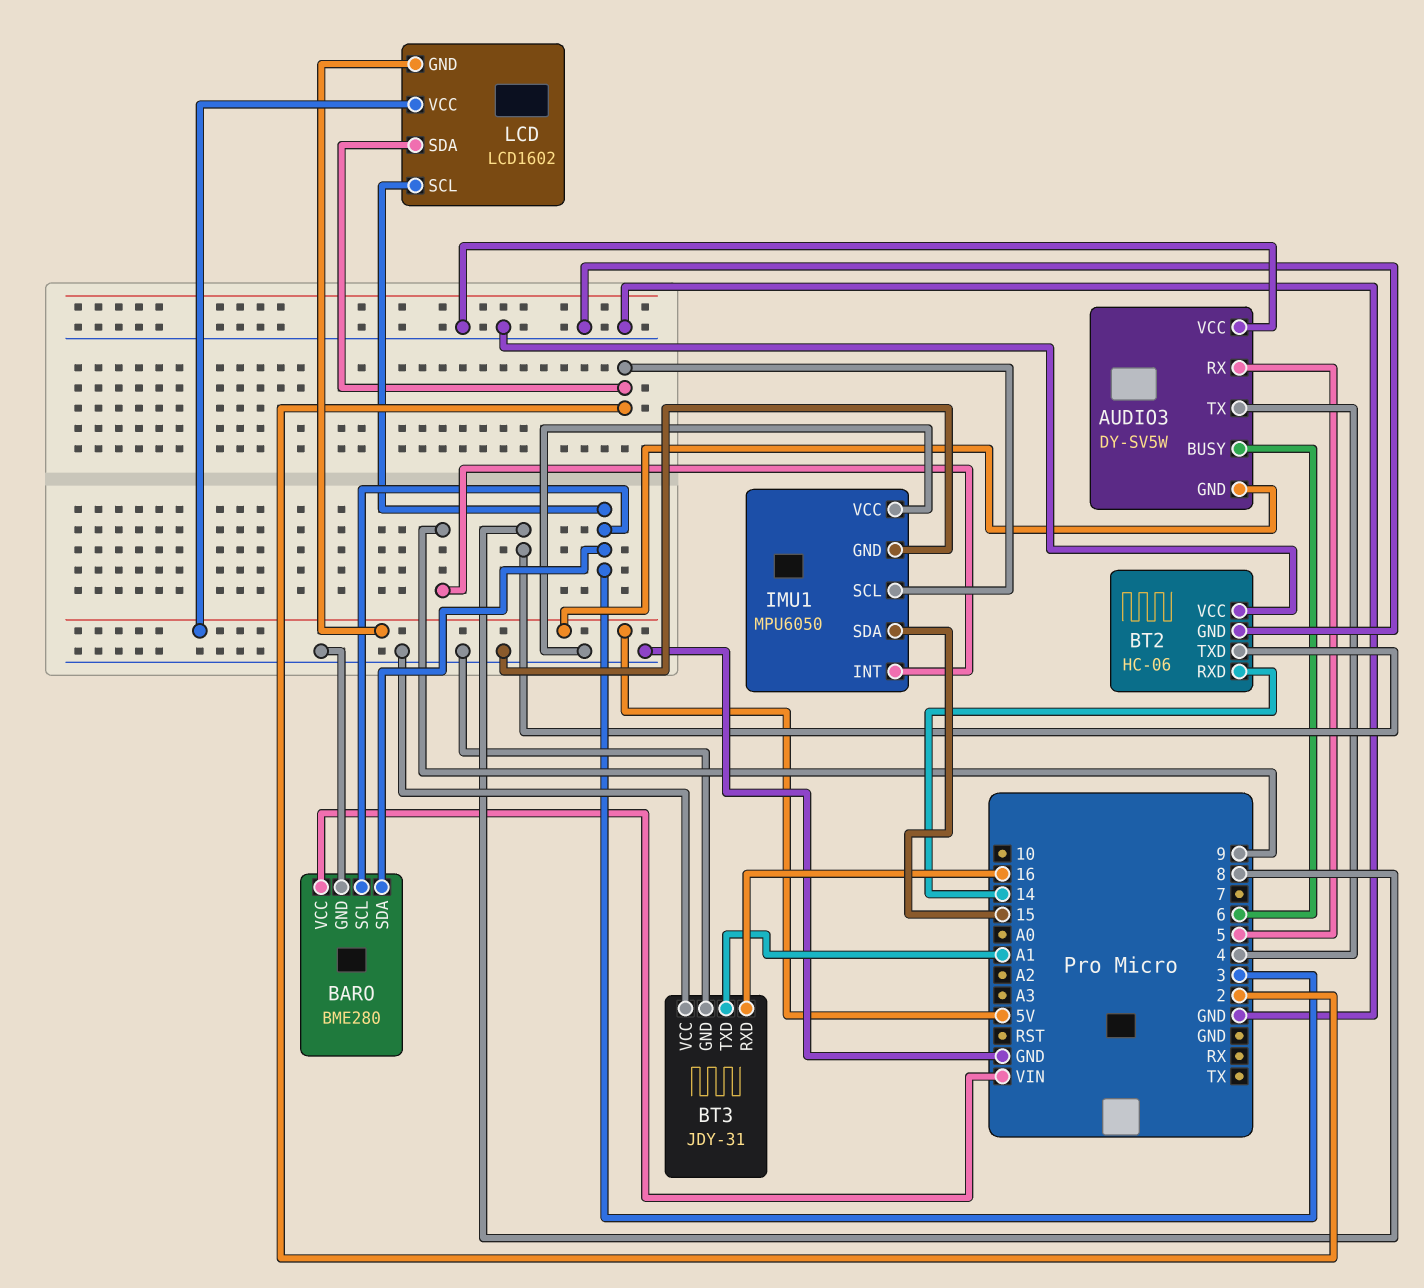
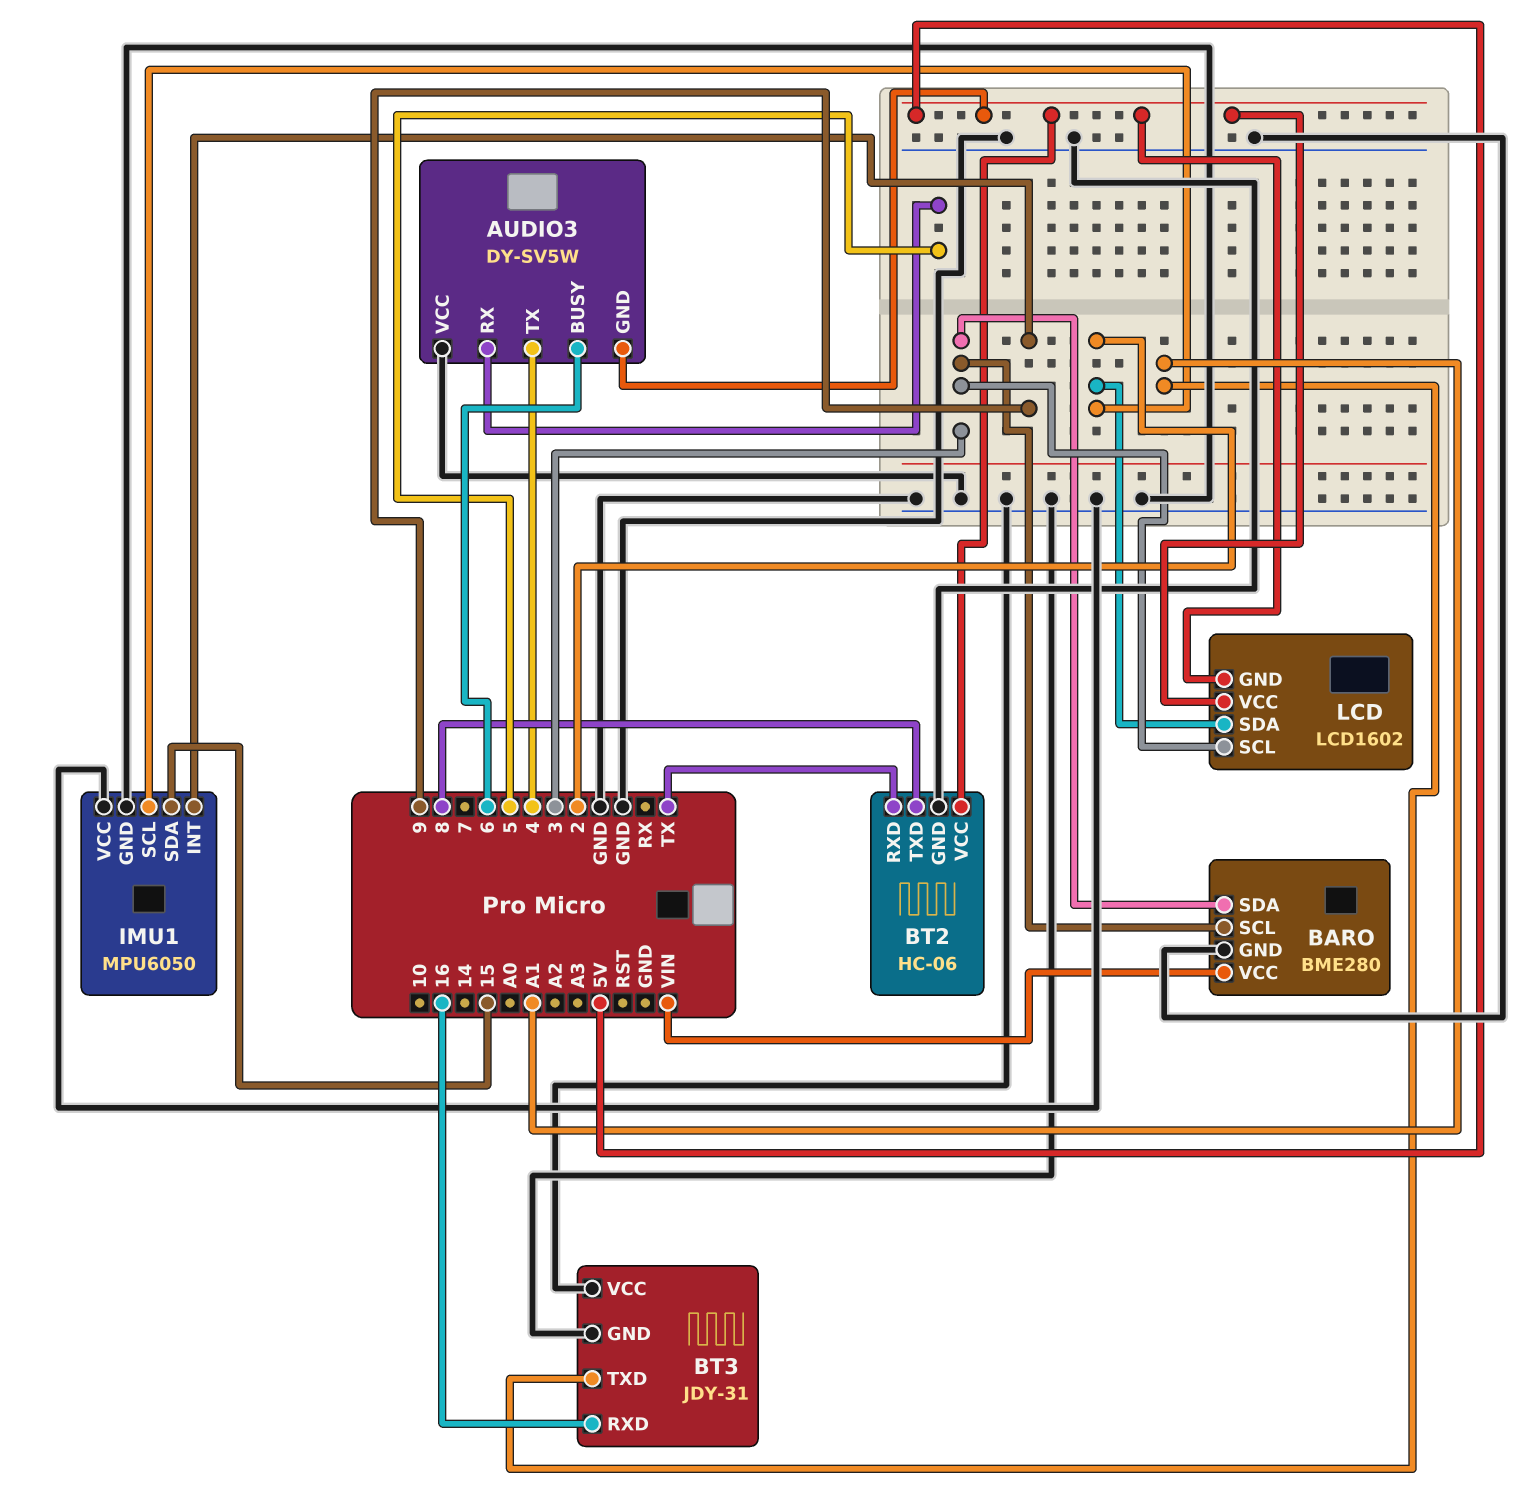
BT2 pin RXD: 14 -> TX
BT2 pin VCC: GND -> 5V

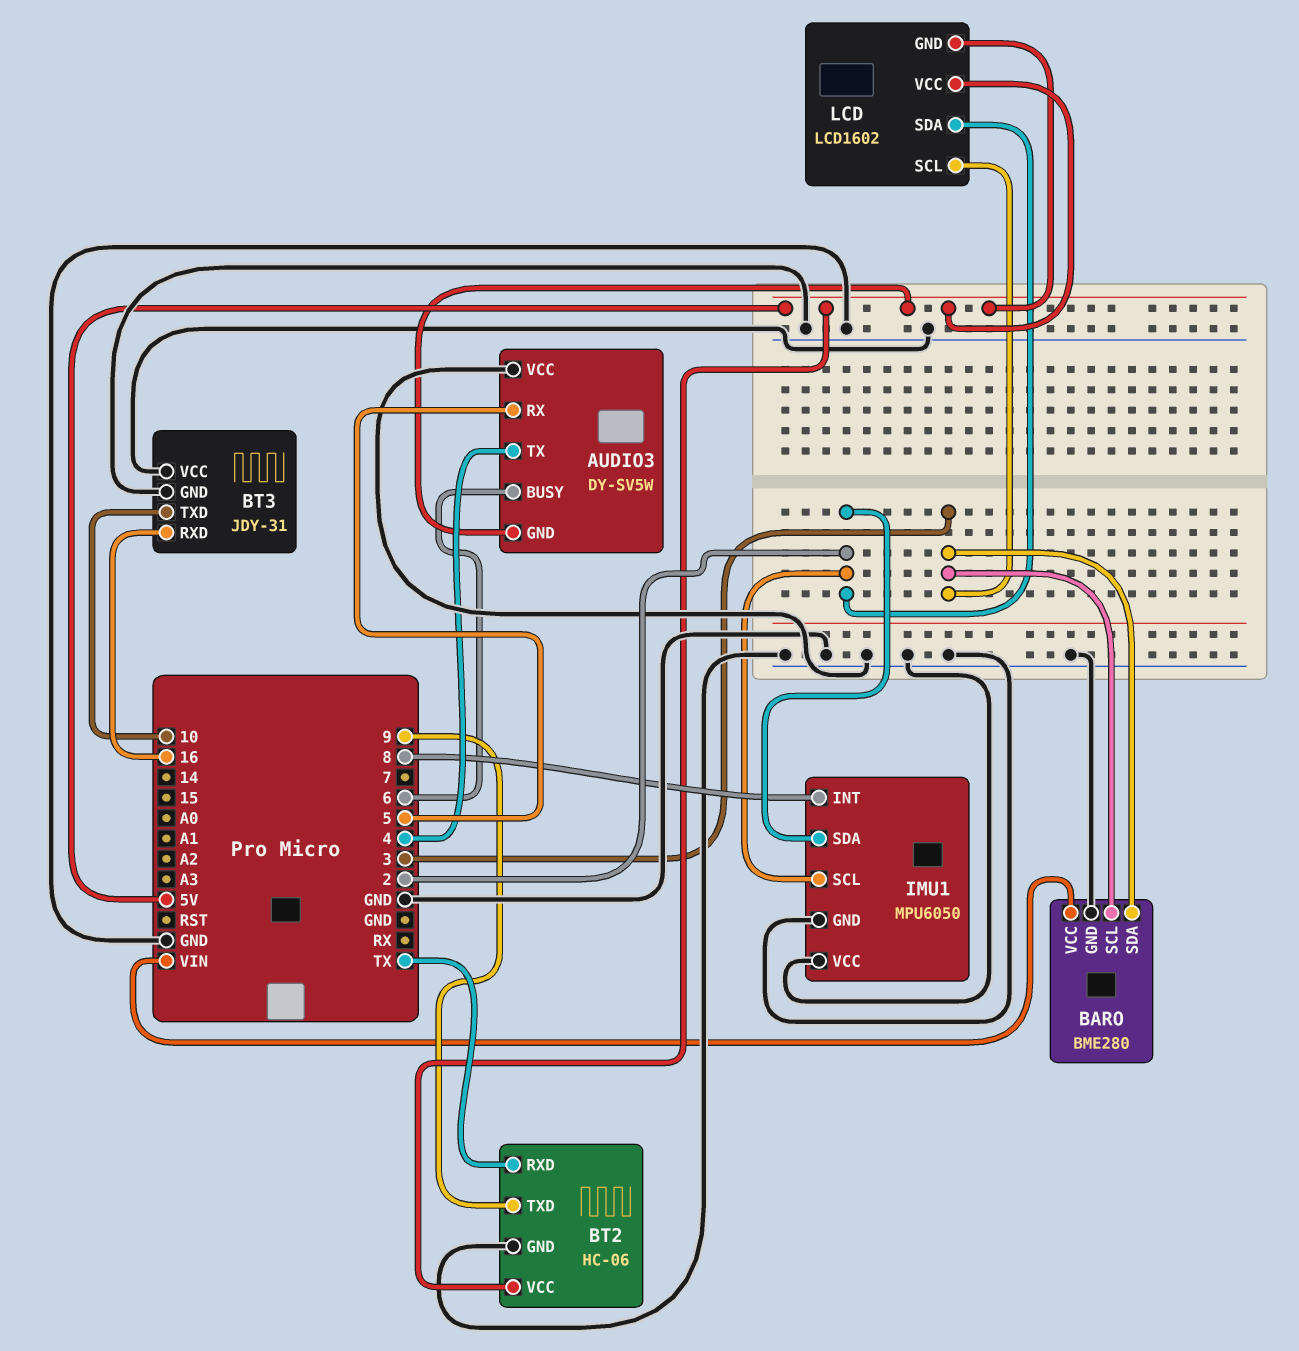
BT2 pin TXD: 8 -> 9
BT3 pin TXD: A1 -> 10
IMU1 pin INT: 9 -> 8
IMU1 pin SDA: 15 -> 2

